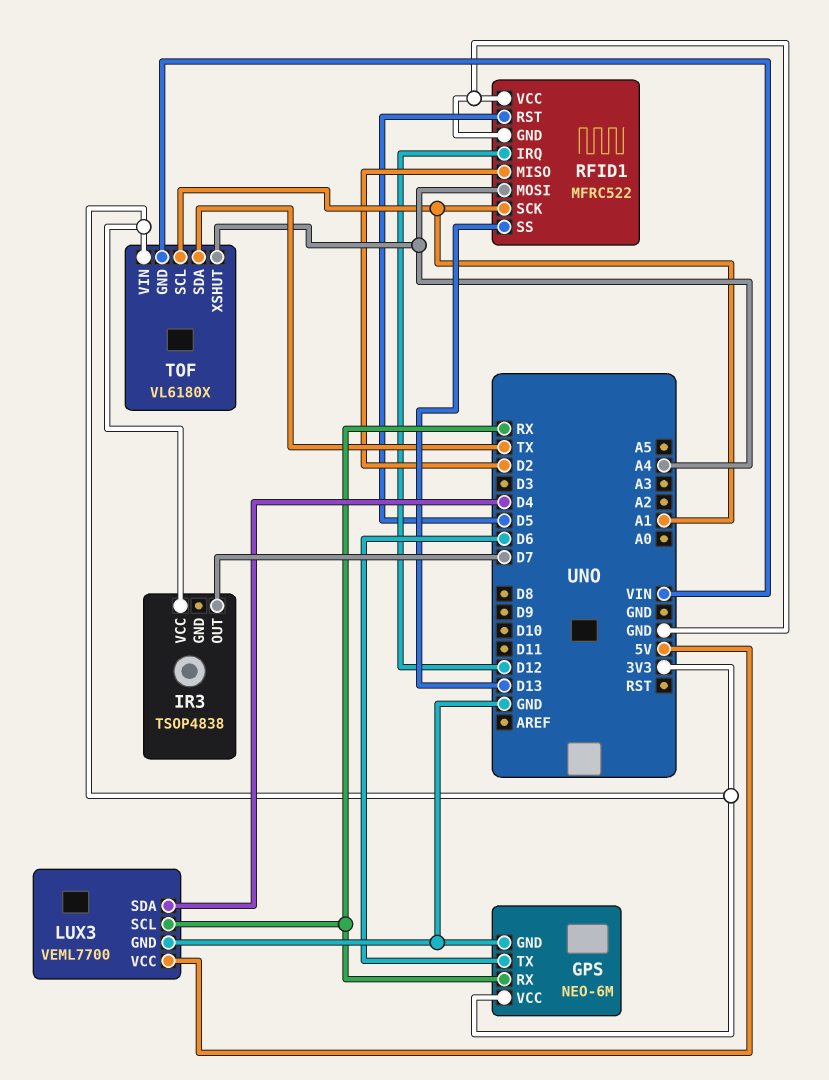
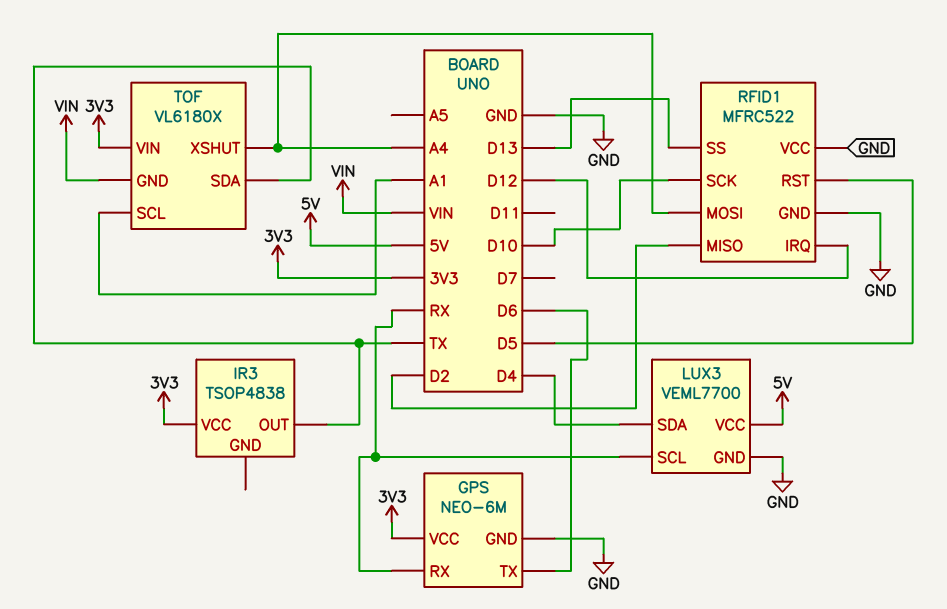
IR3 pin OUT: D7 -> TX
RFID1 pin SCK: A1 -> D10

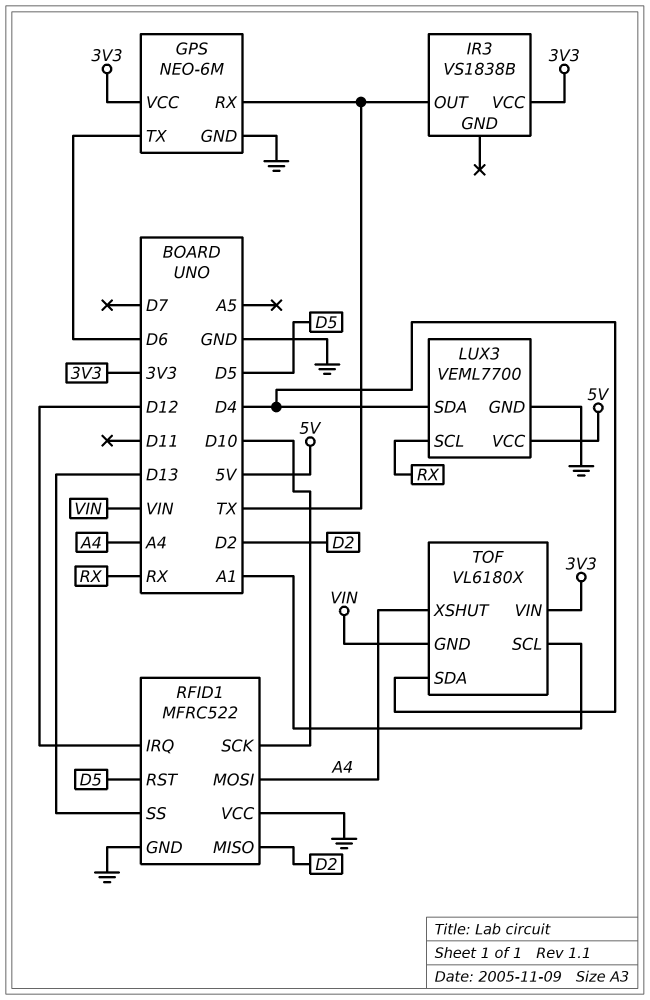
GPS pin RX: RX -> TX
IR3: TSOP4838 -> VS1838B
TOF pin SDA: TX -> D4

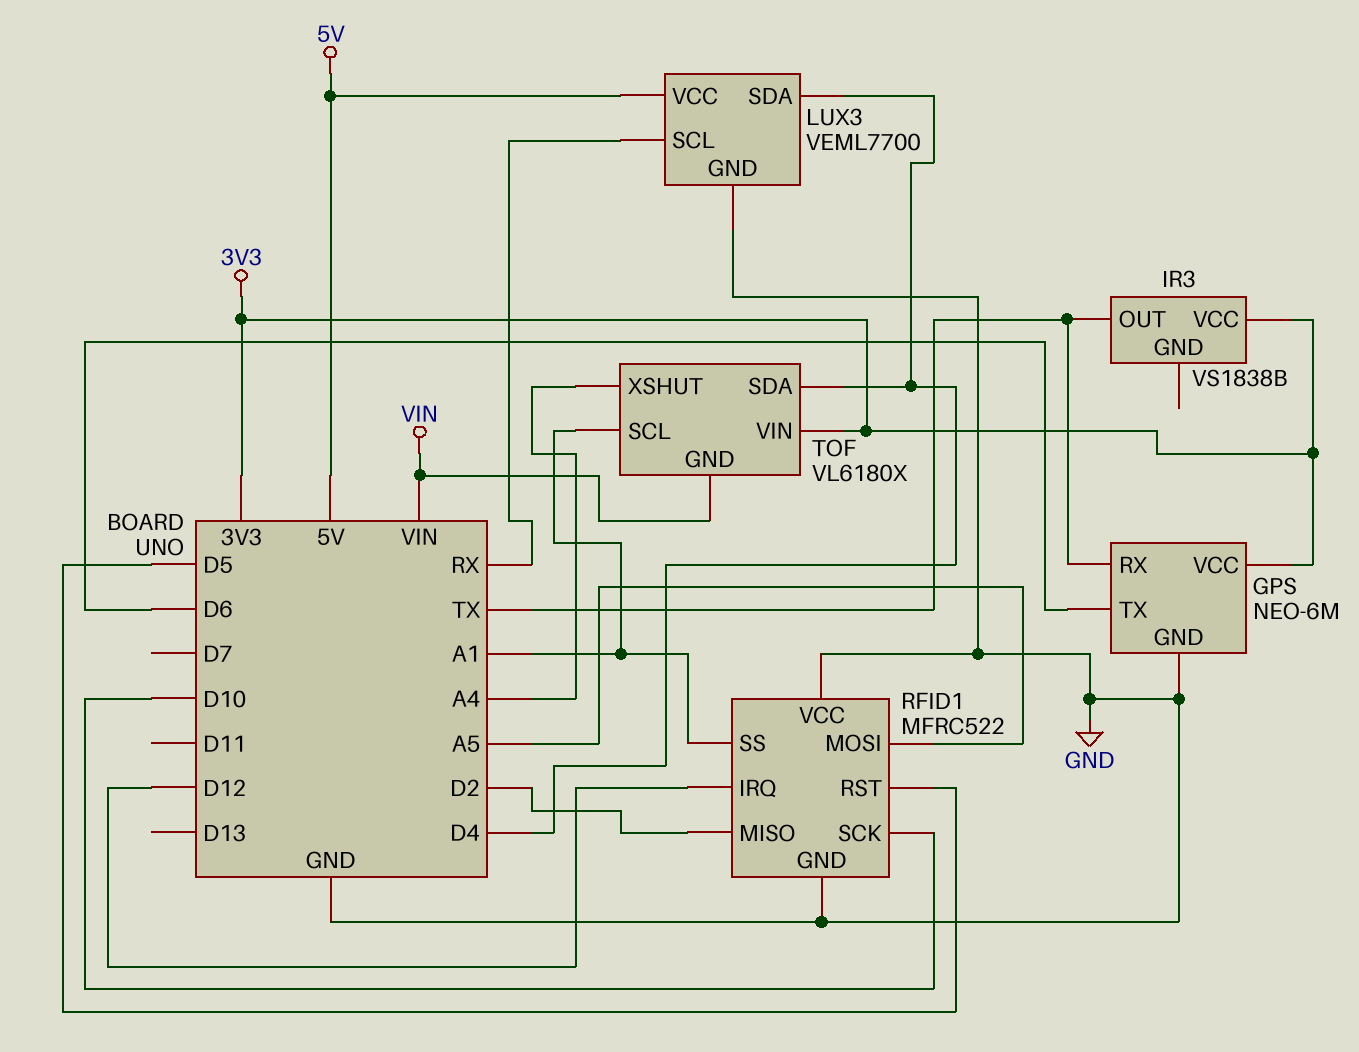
RFID1 pin MOSI: A4 -> A5
RFID1 pin SS: D13 -> A1

